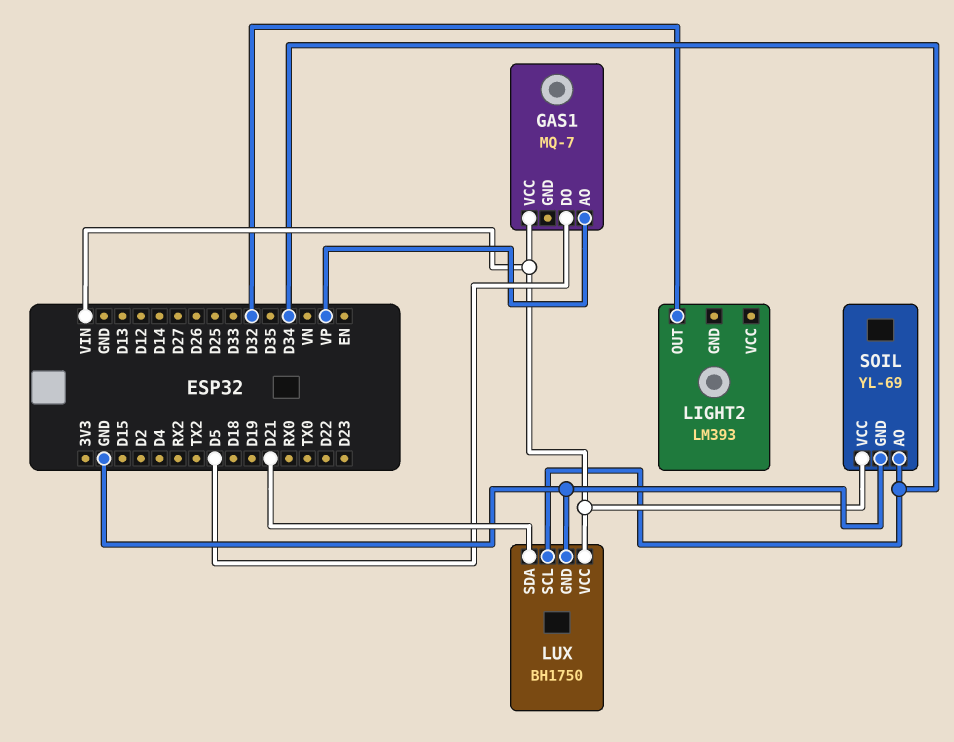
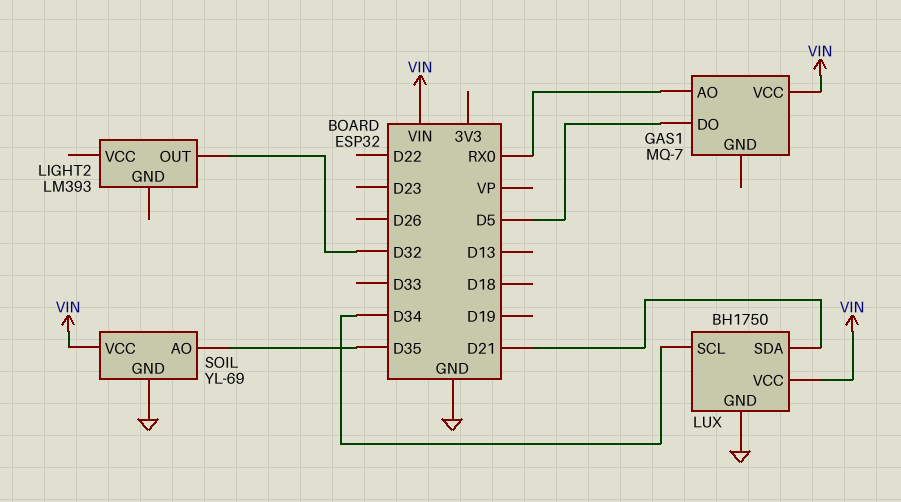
GAS1 pin AO: VP -> RX0
SOIL pin AO: D34 -> D35

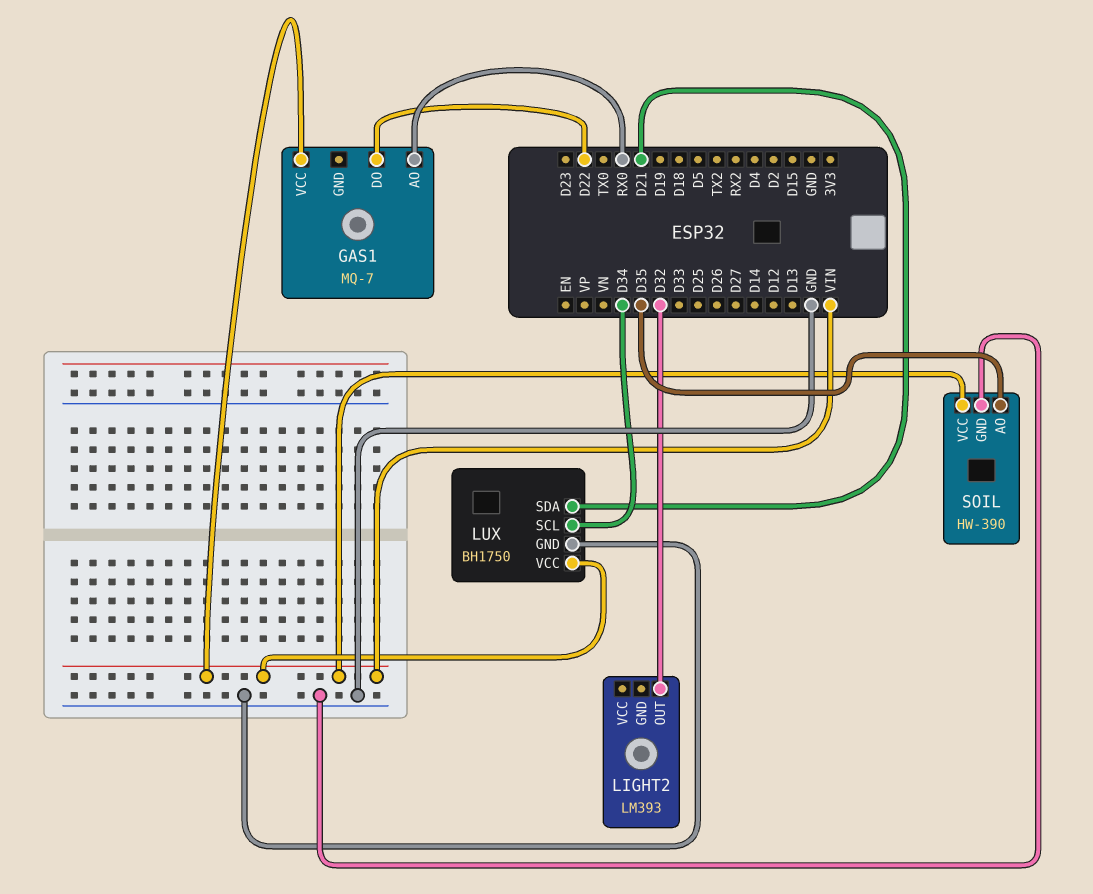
GAS1 pin DO: D5 -> D22
SOIL: YL-69 -> HW-390

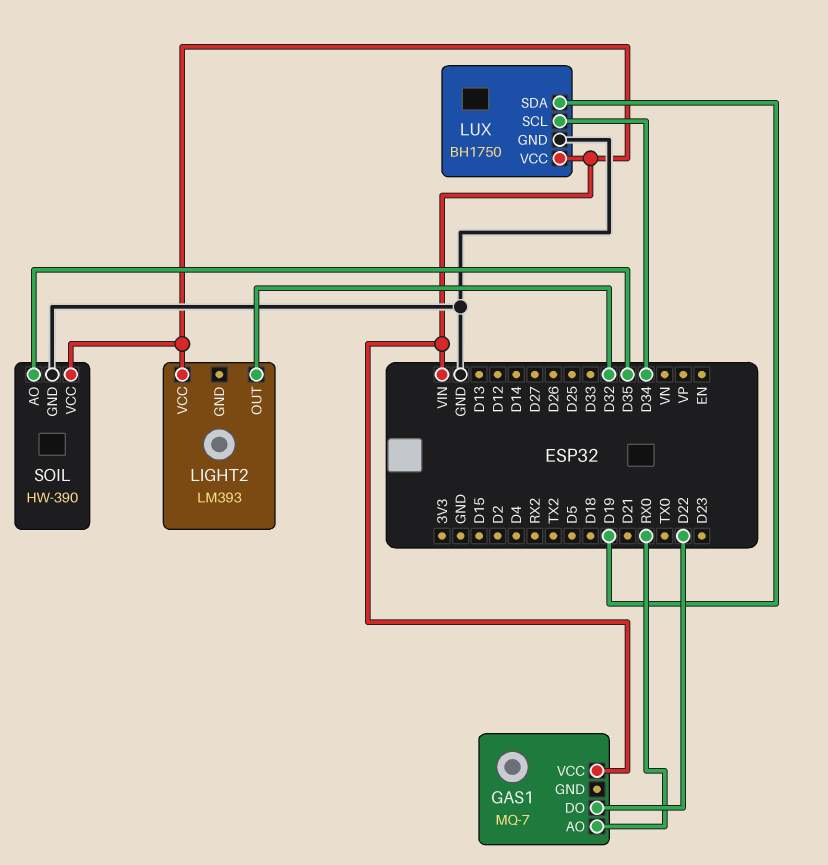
LIGHT2 pin VCC: none -> VIN
LUX pin SDA: D21 -> D19

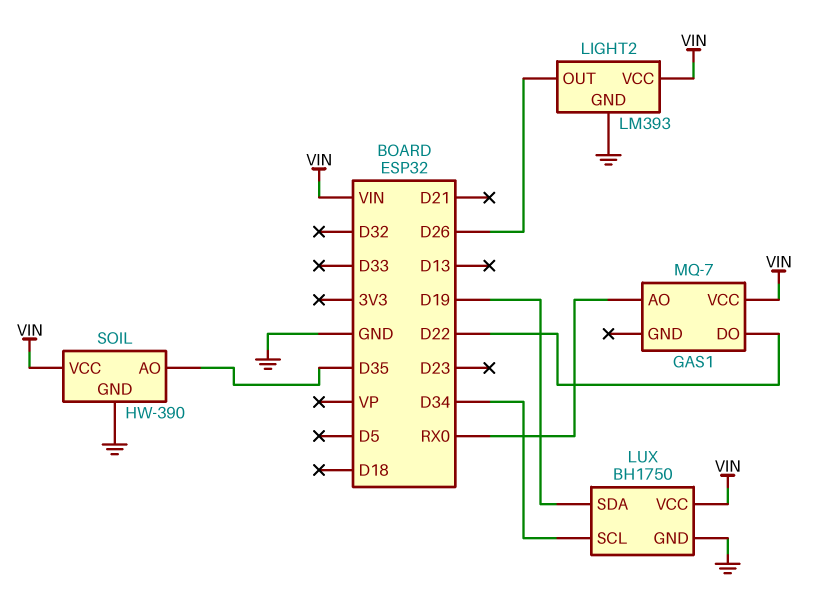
LIGHT2 pin GND: none -> GND
LIGHT2 pin OUT: D32 -> D26

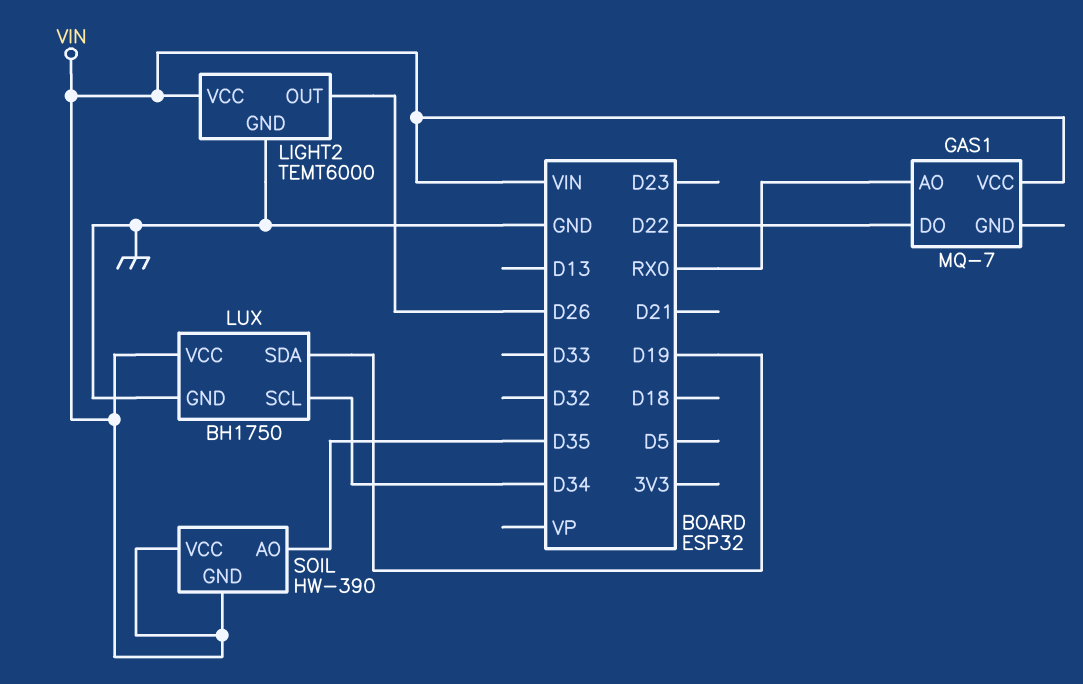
LIGHT2: LM393 -> TEMT6000
SOIL pin GND: GND -> VIN

